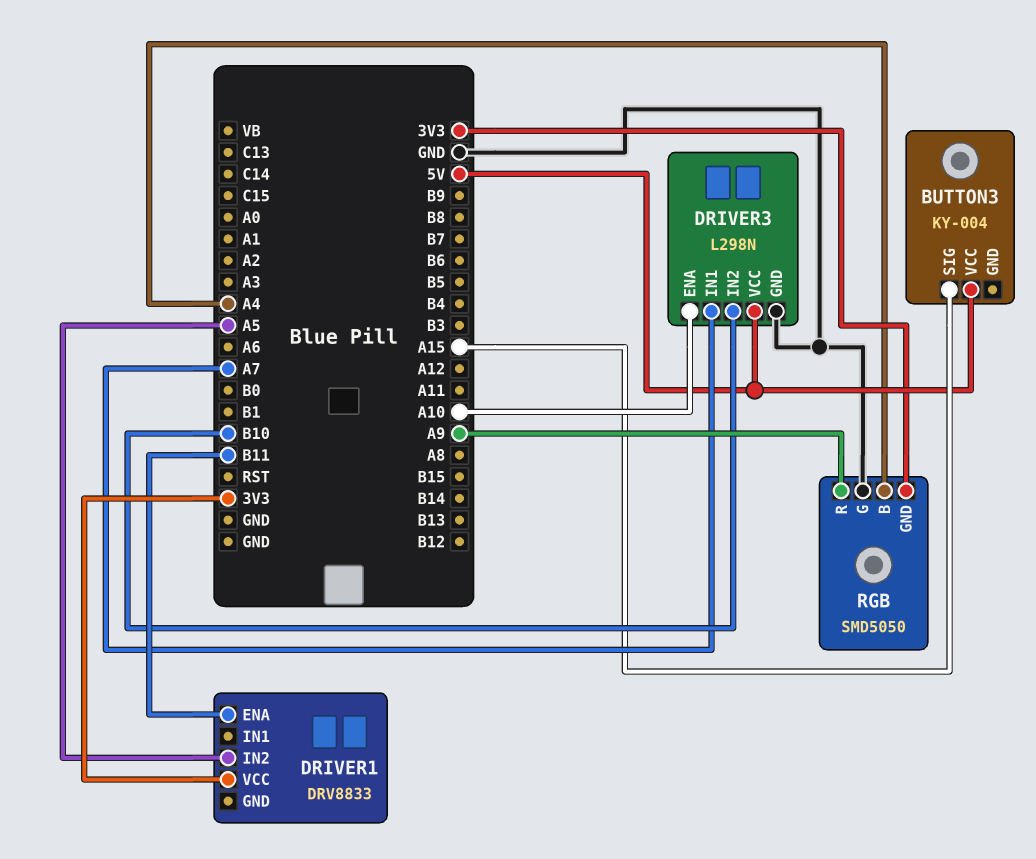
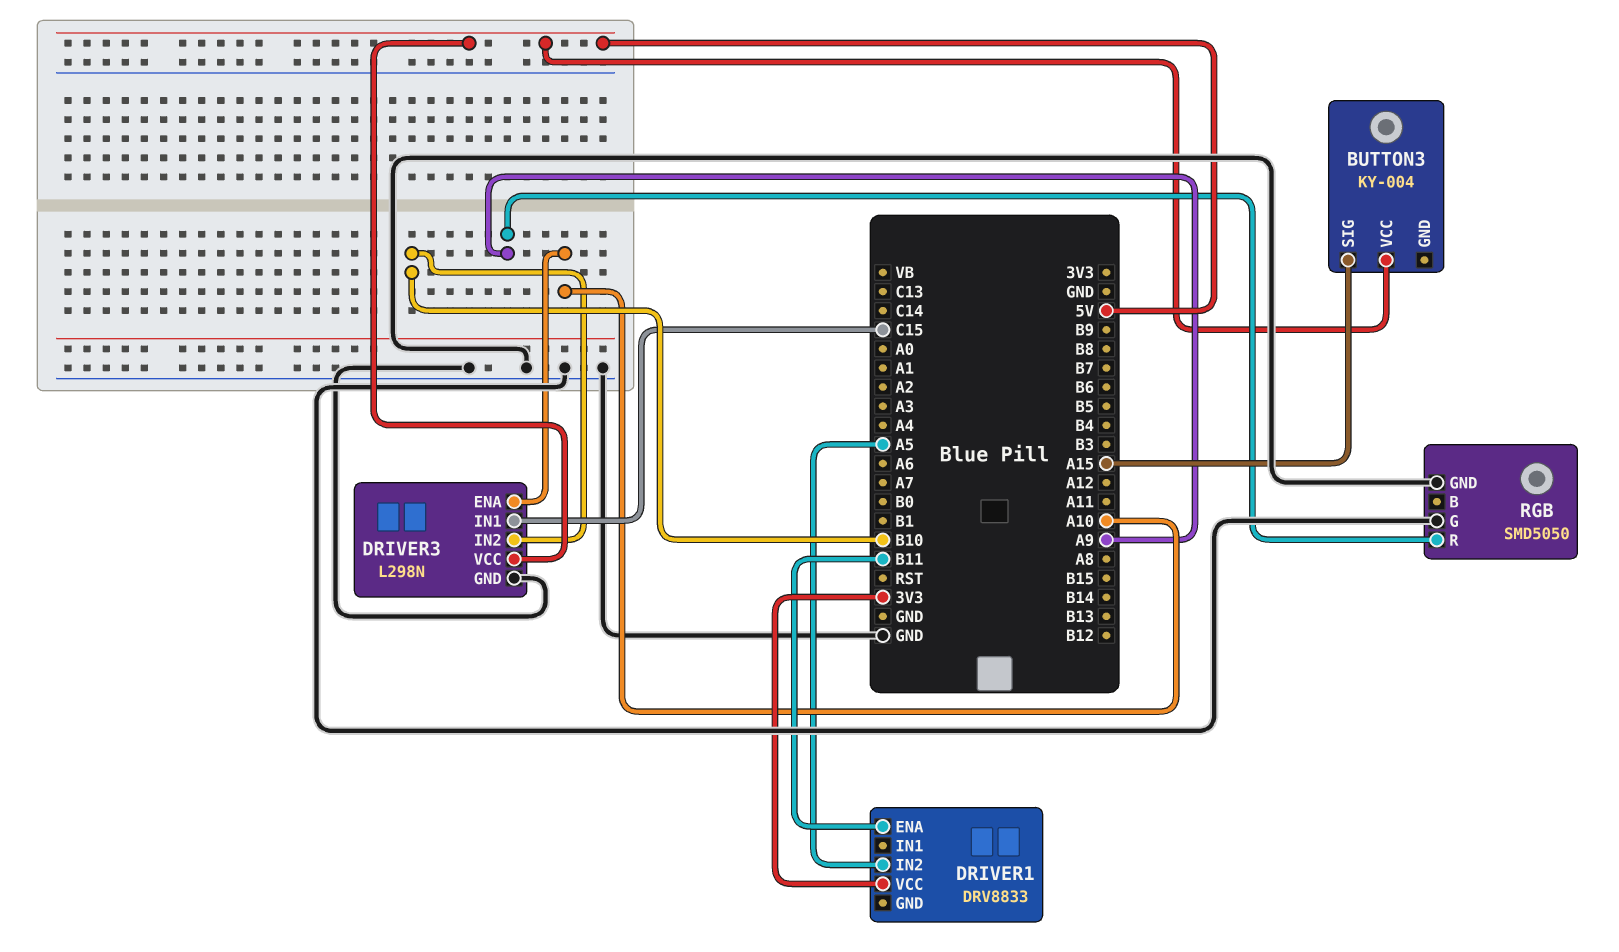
DRIVER3 pin IN1: A7 -> C15
RGB pin B: A4 -> none
RGB pin GND: 3V3 -> GND

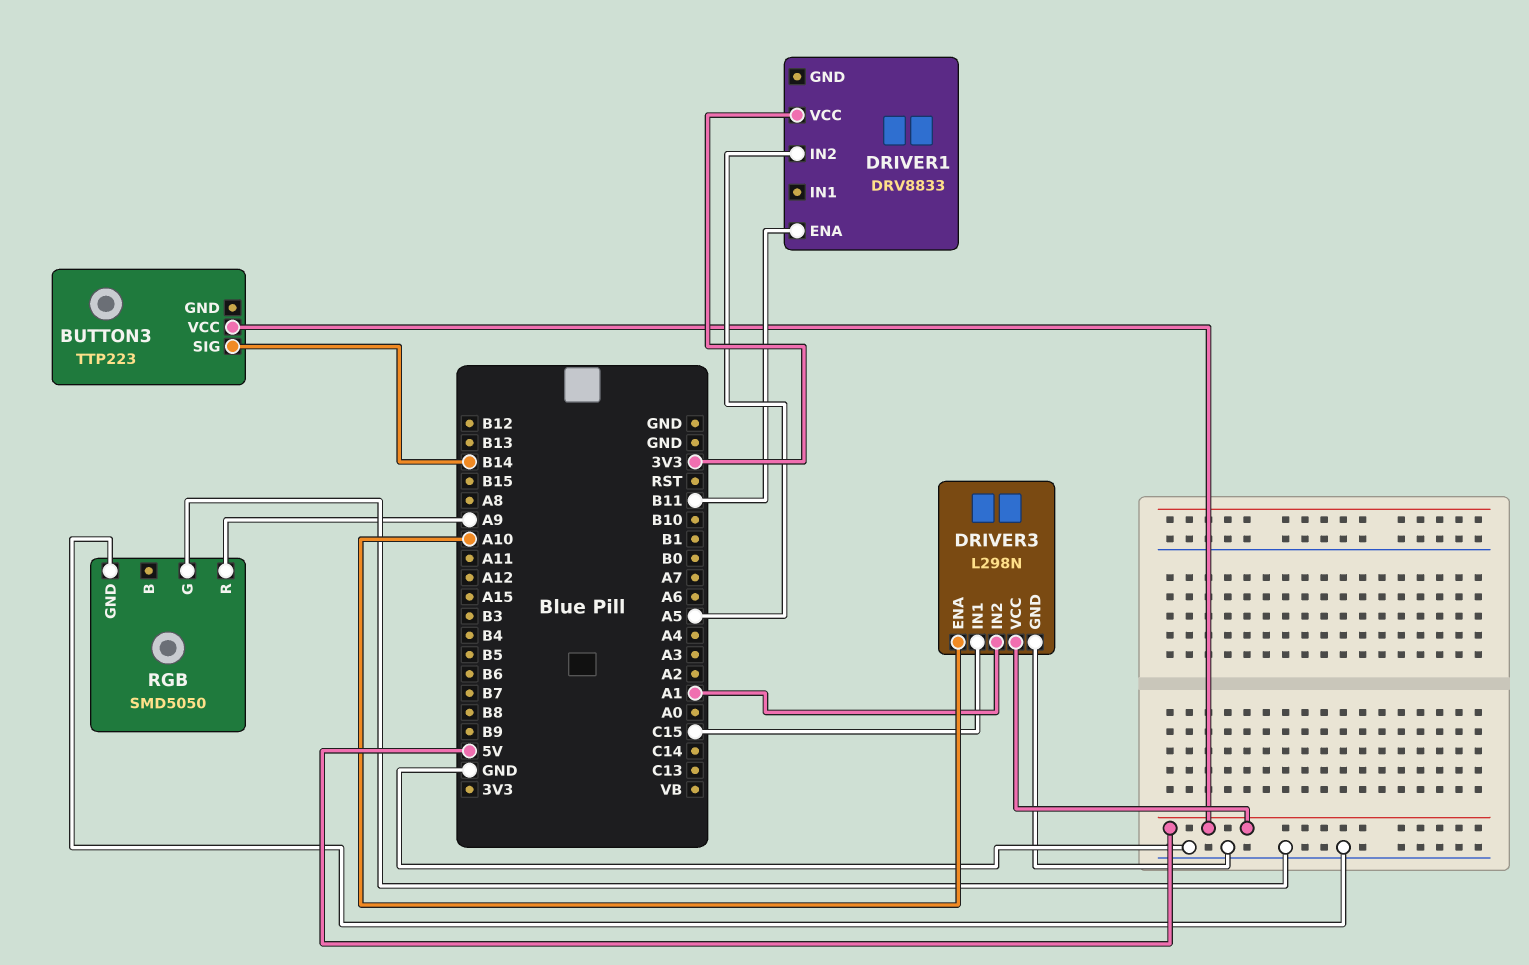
BUTTON3: KY-004 -> TTP223
BUTTON3 pin SIG: A15 -> B14
DRIVER3 pin IN2: B10 -> A1

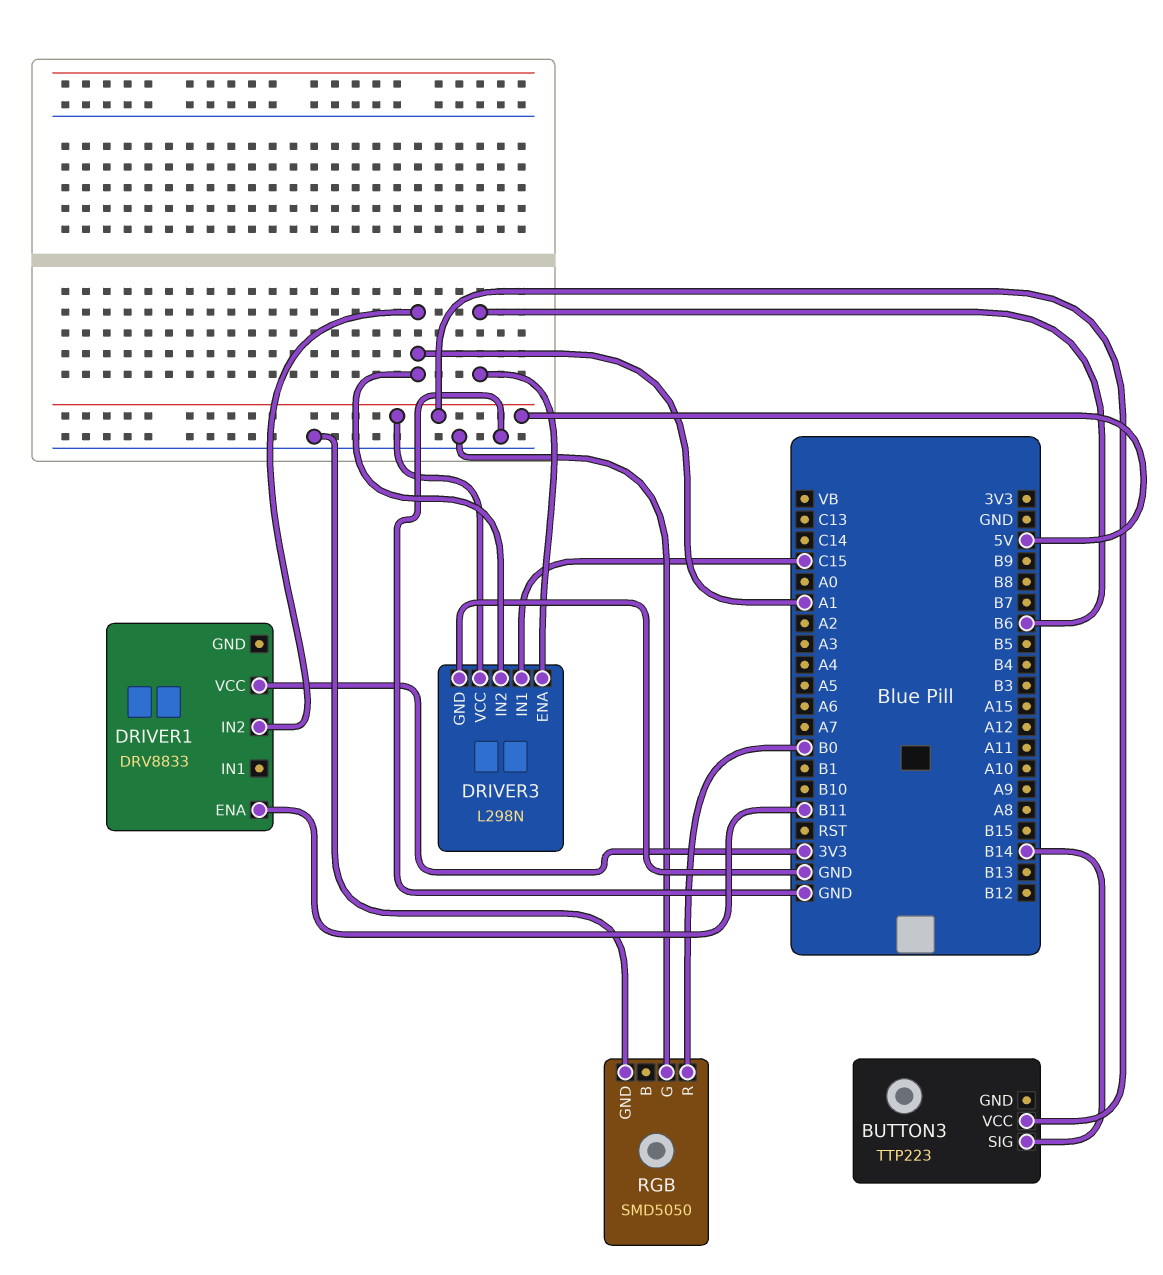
DRIVER1 pin IN2: A5 -> A1
DRIVER3 pin ENA: A10 -> B6
RGB pin R: A9 -> B0

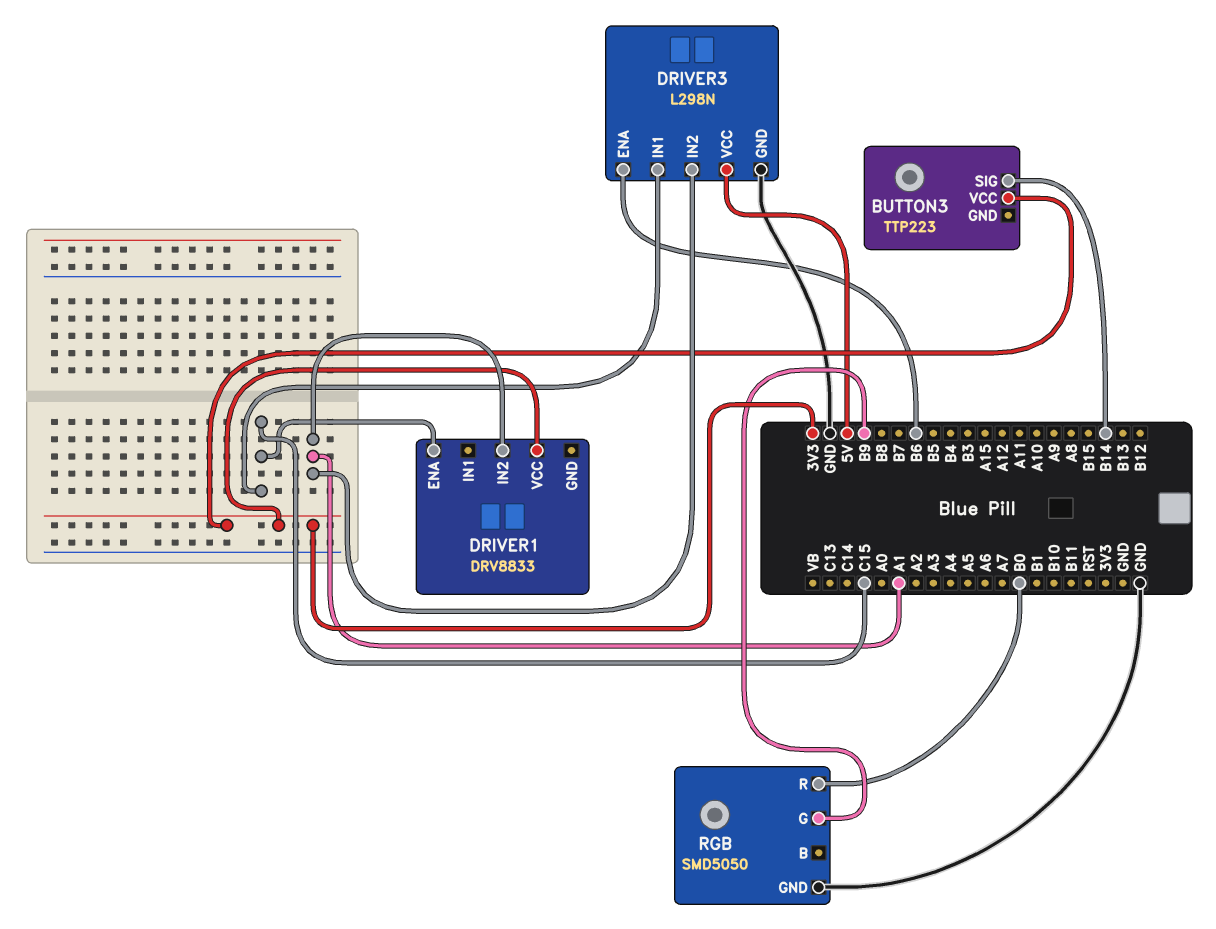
BUTTON3 pin VCC: 5V -> 3V3
DRIVER1 pin ENA: B11 -> C15
RGB pin G: GND -> B9

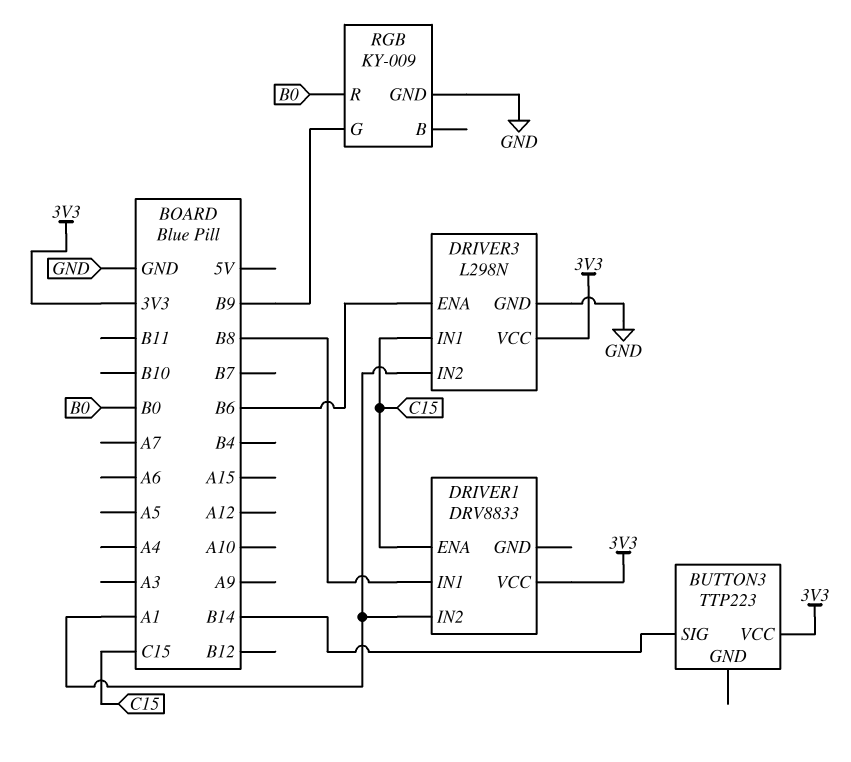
DRIVER1 pin IN1: none -> B8
DRIVER3 pin VCC: 5V -> 3V3
RGB: SMD5050 -> KY-009

